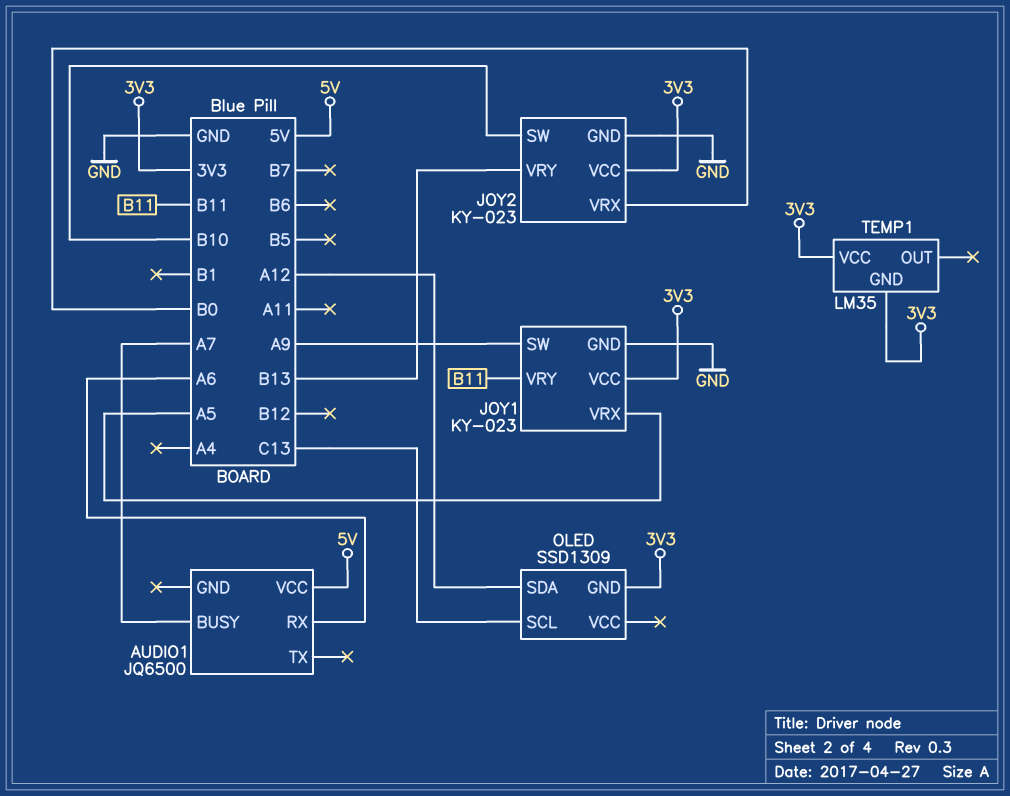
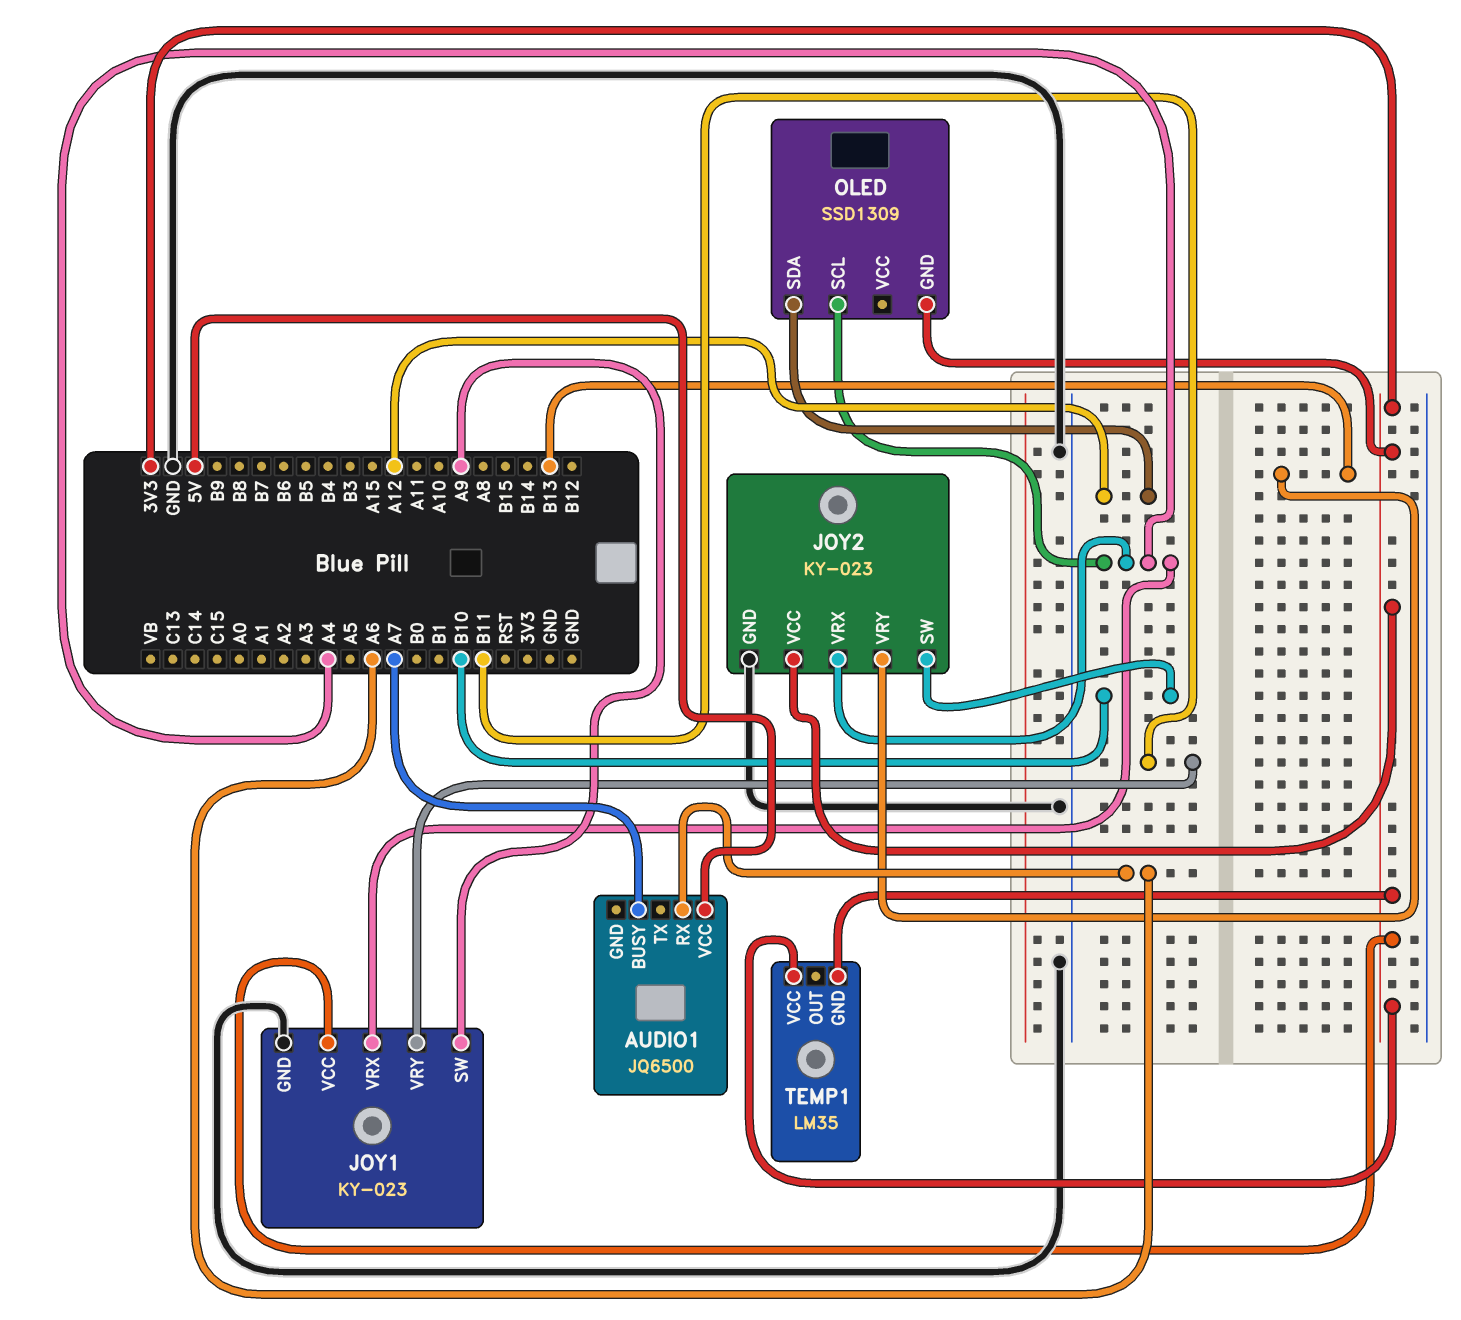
JOY1 pin VRX: A5 -> A4
JOY2 pin VRX: B0 -> A4
OLED pin SCL: C13 -> A4

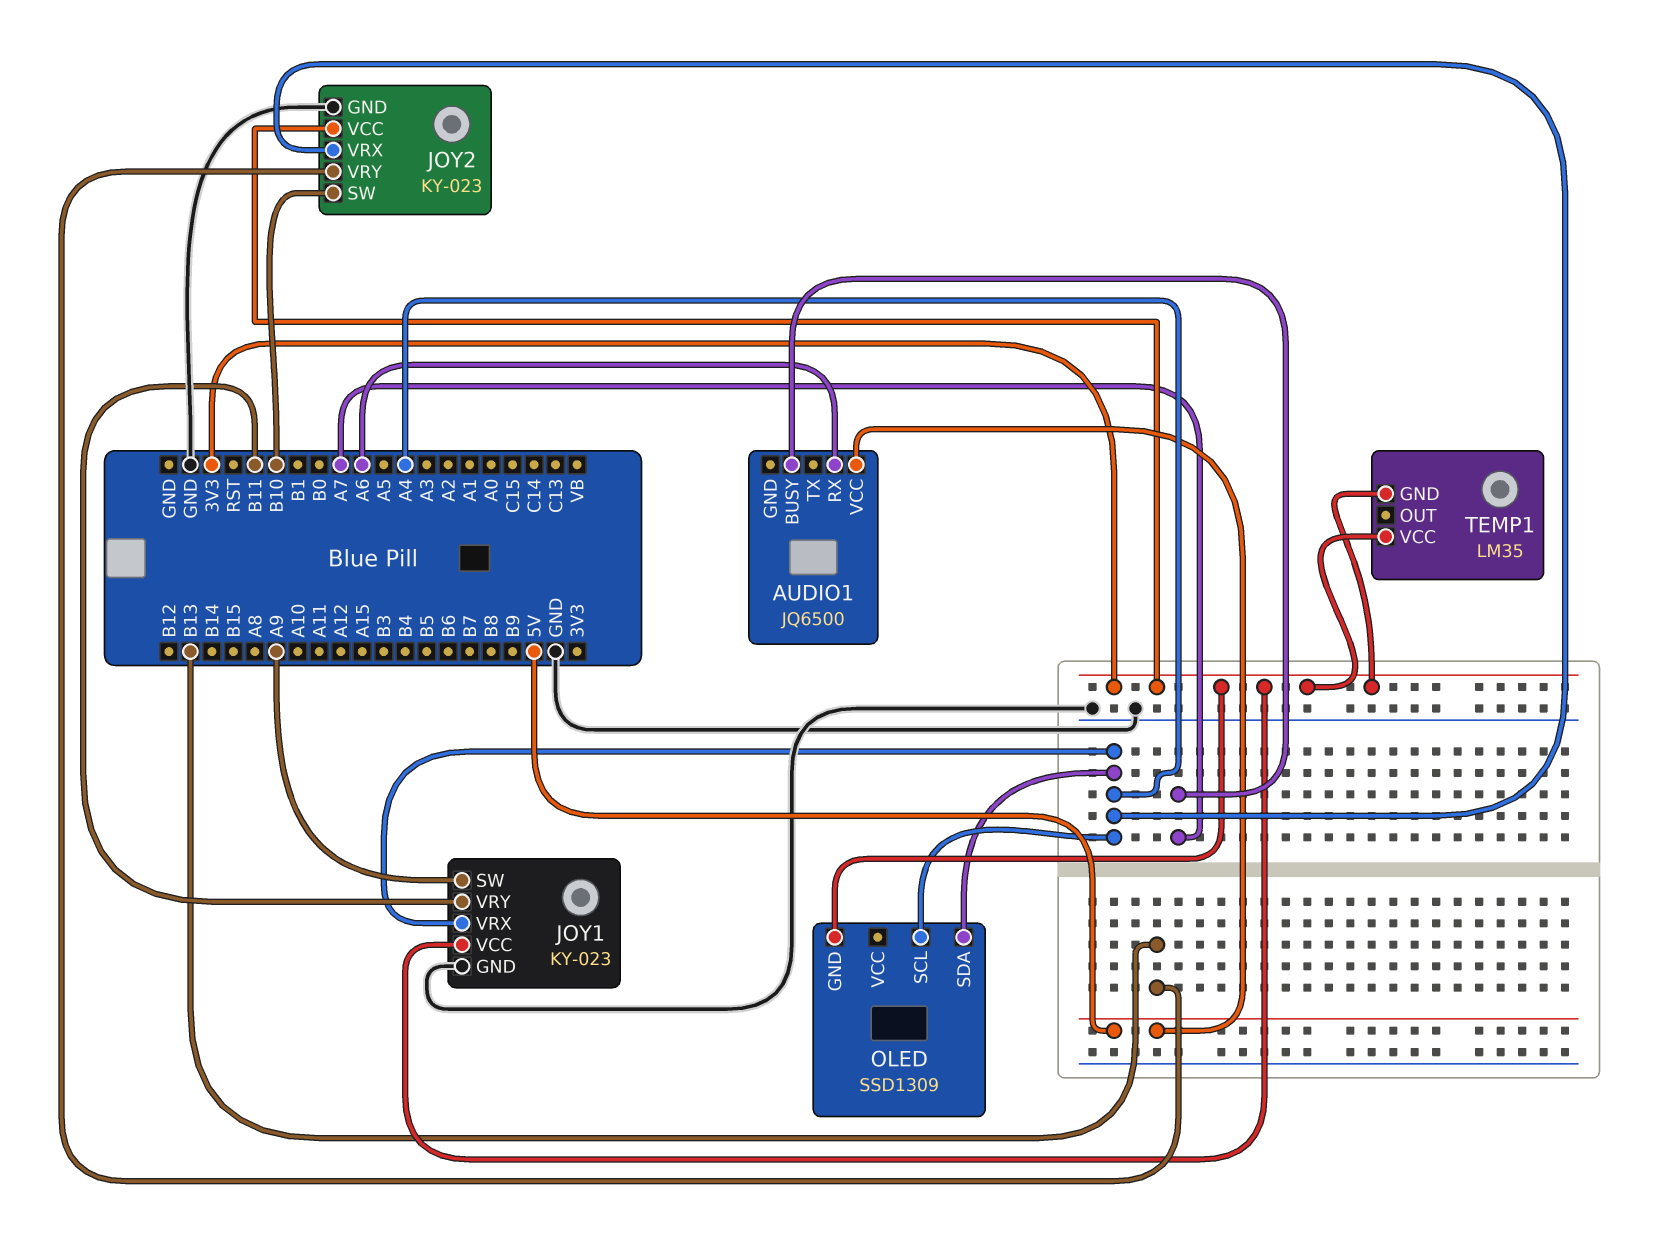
OLED pin SDA: A12 -> A4

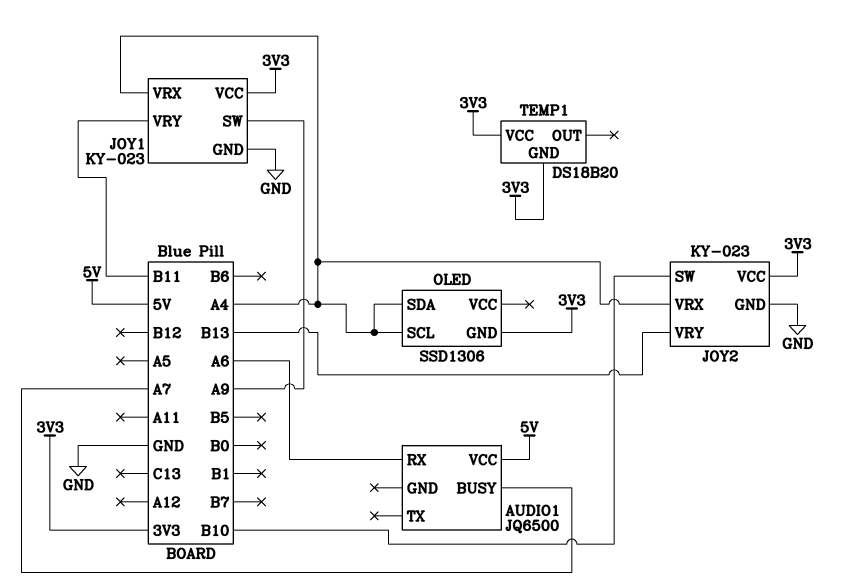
OLED: SSD1309 -> SSD1306
TEMP1: LM35 -> DS18B20

